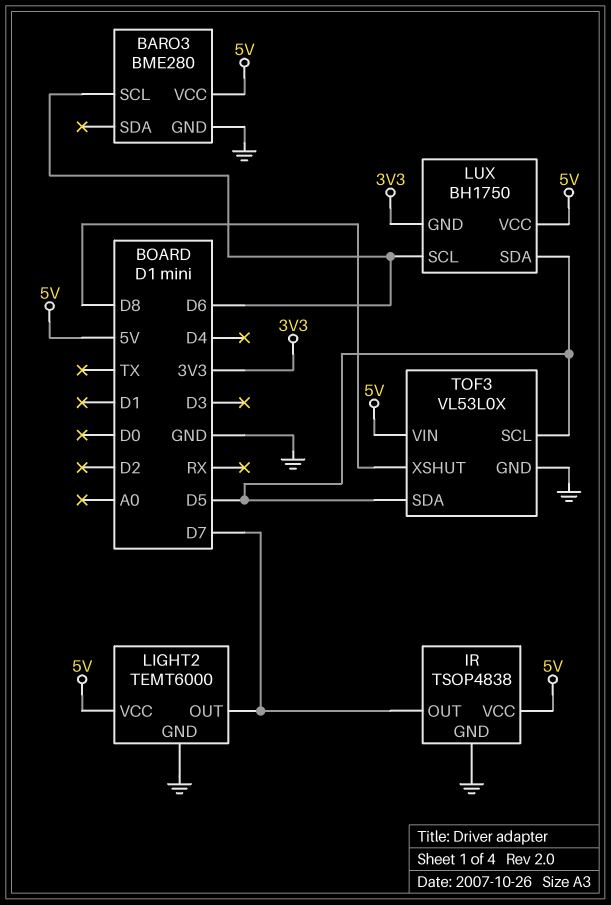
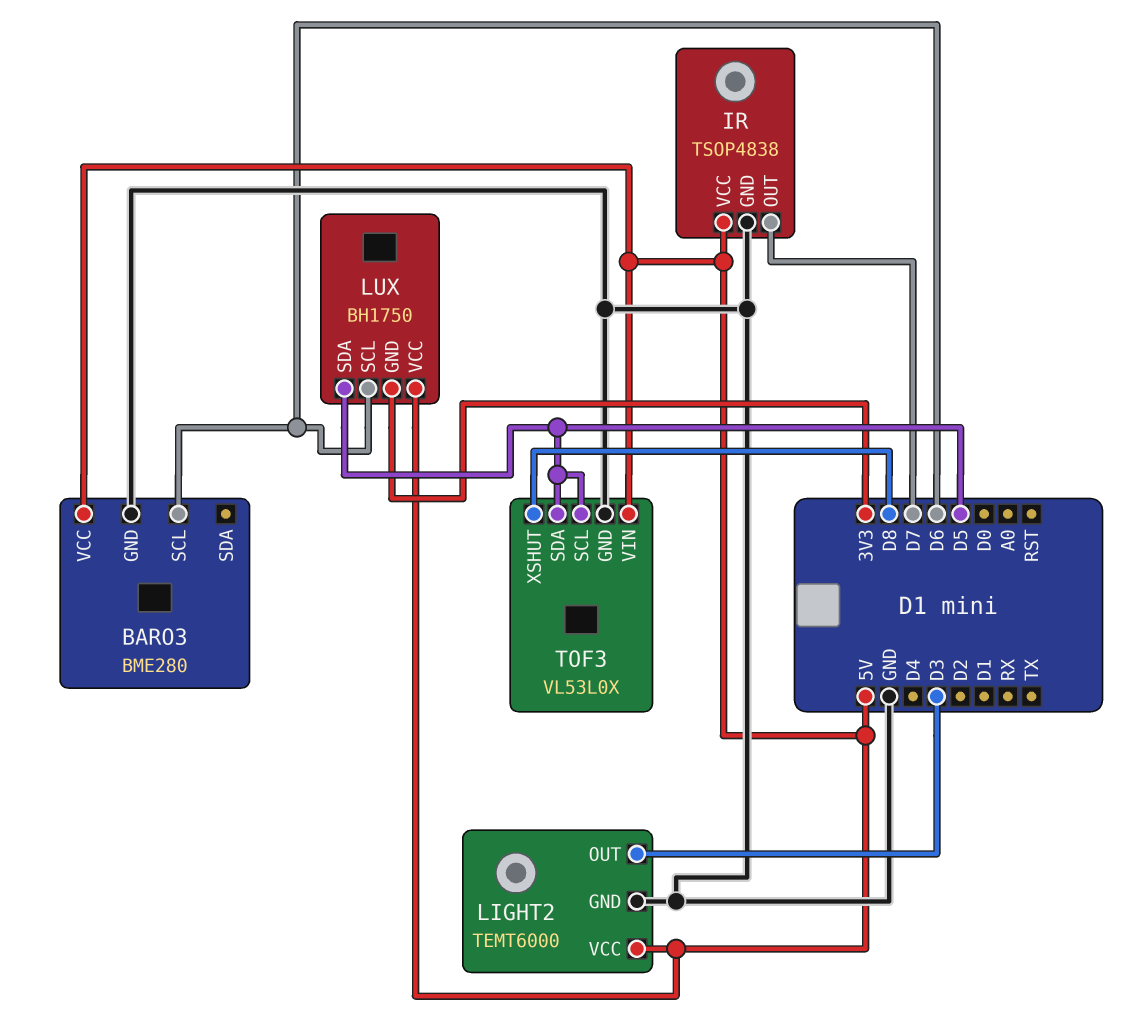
LIGHT2 pin OUT: D7 -> D3

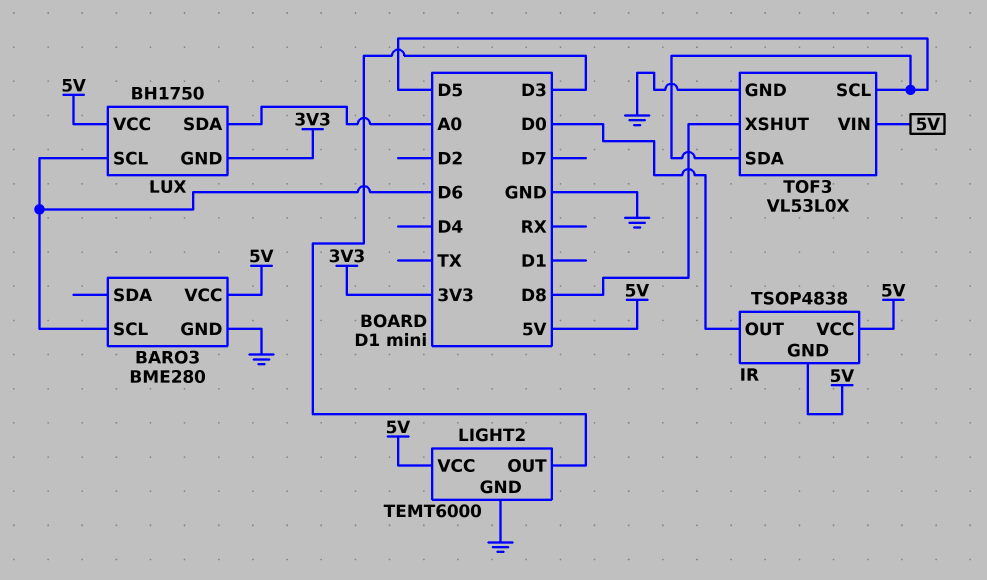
IR pin GND: GND -> 5V
IR pin OUT: D7 -> D0
LUX pin SDA: D5 -> A0

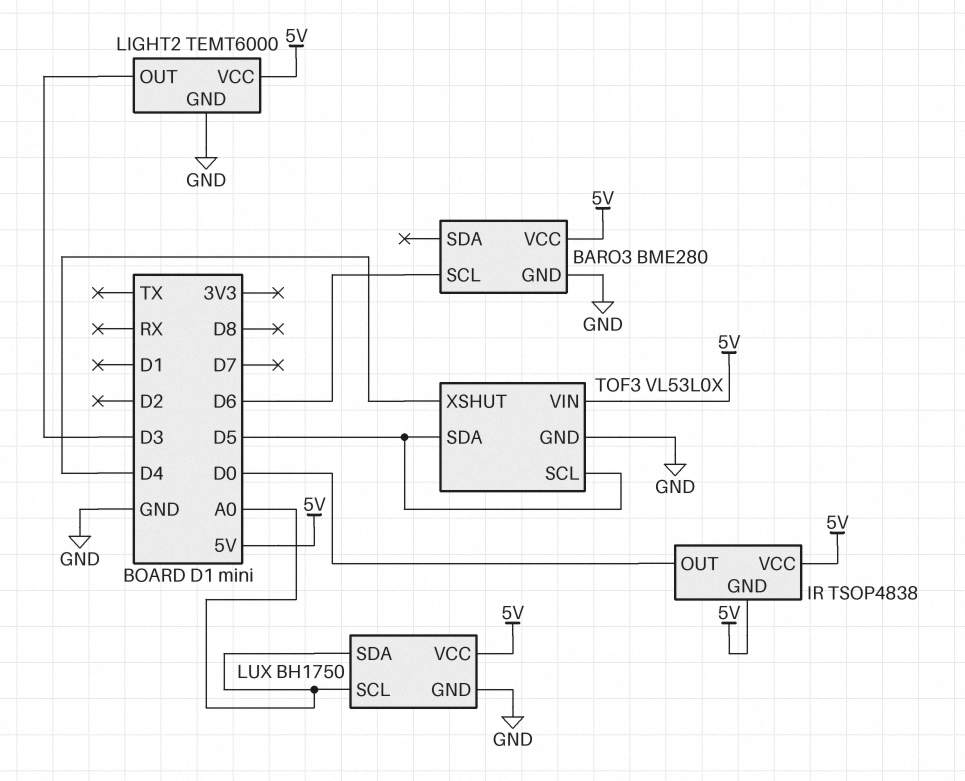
LUX pin GND: 3V3 -> GND
LUX pin SCL: D6 -> A0
TOF3 pin XSHUT: D8 -> D4

